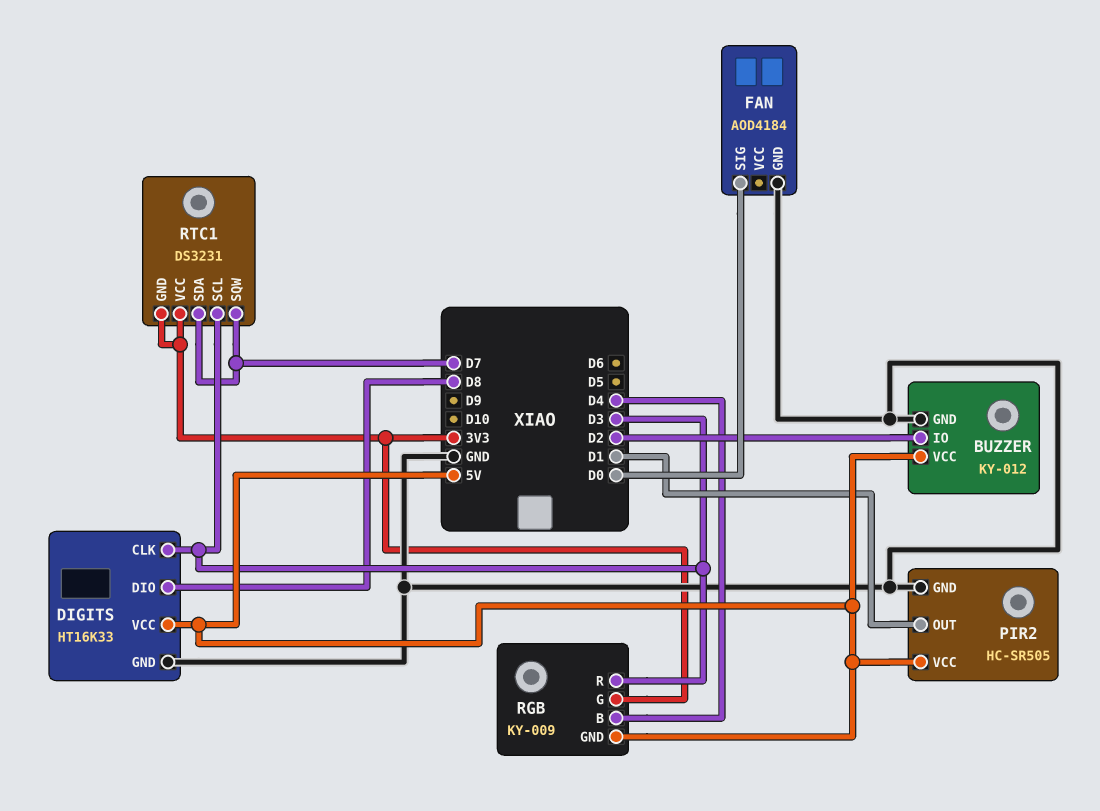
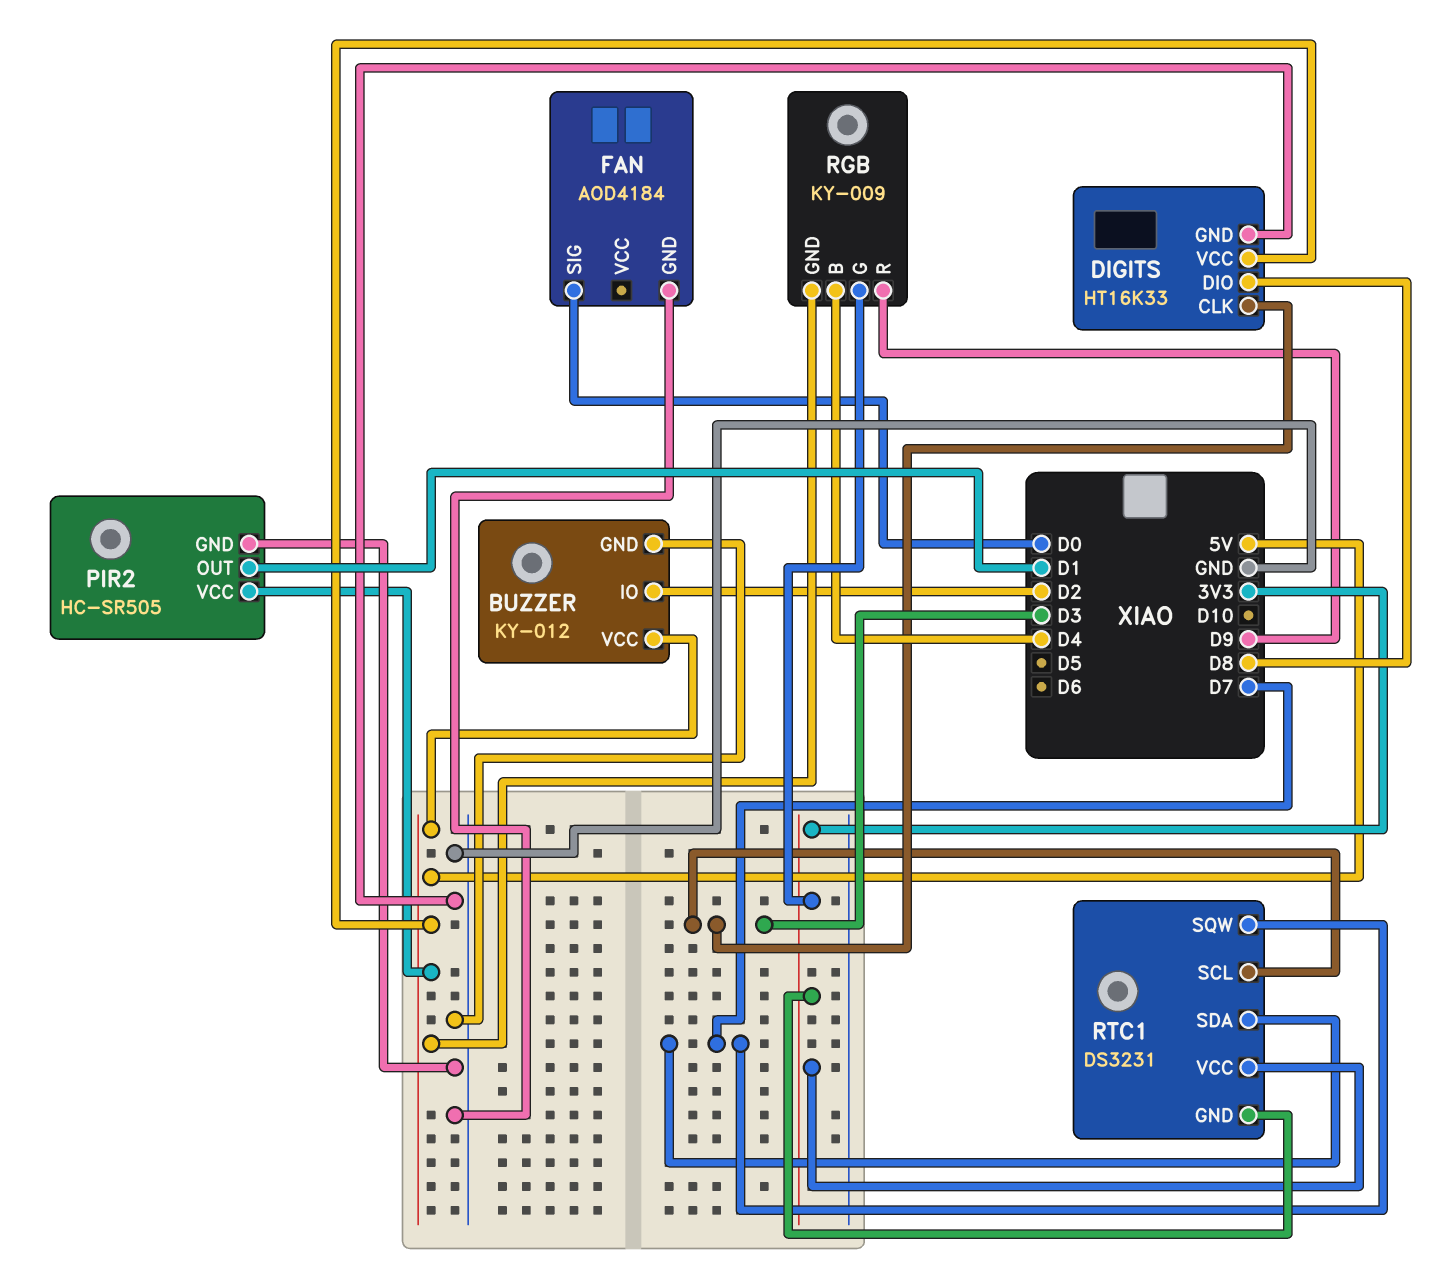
RGB pin R: D3 -> D9

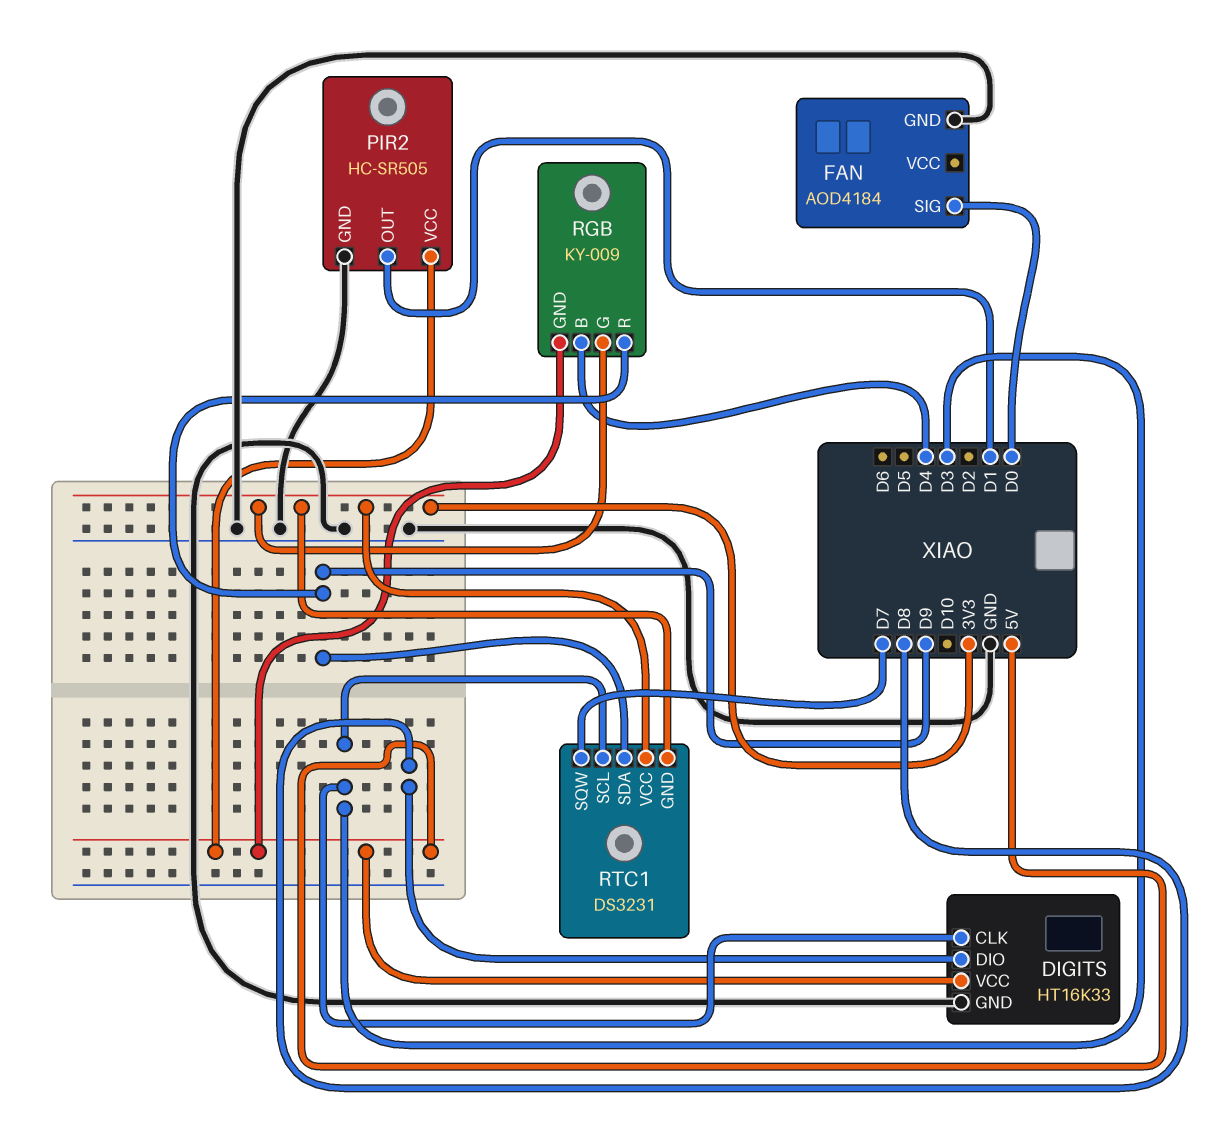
BUZZER: KY-012 -> none
BUZZER pin GND: GND -> none
BUZZER pin IO: D2 -> none
BUZZER pin VCC: 5V -> none
RTC1 pin SDA: D7 -> D9

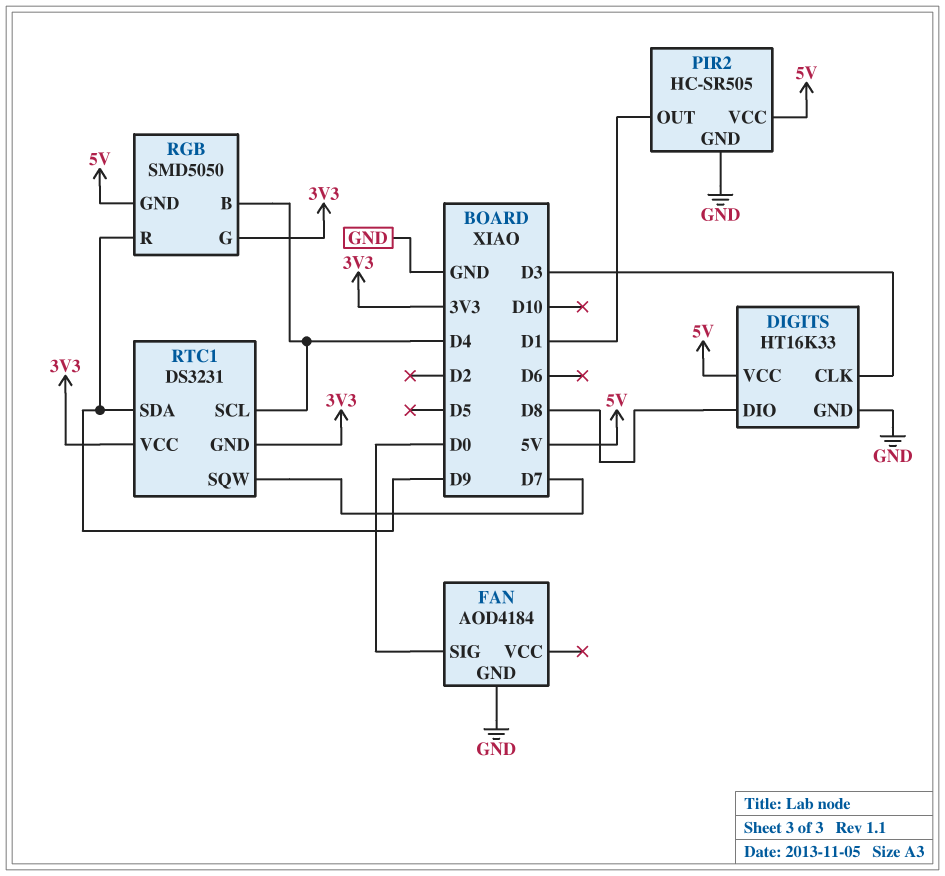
RGB: KY-009 -> SMD5050
RTC1 pin SCL: D3 -> D4

